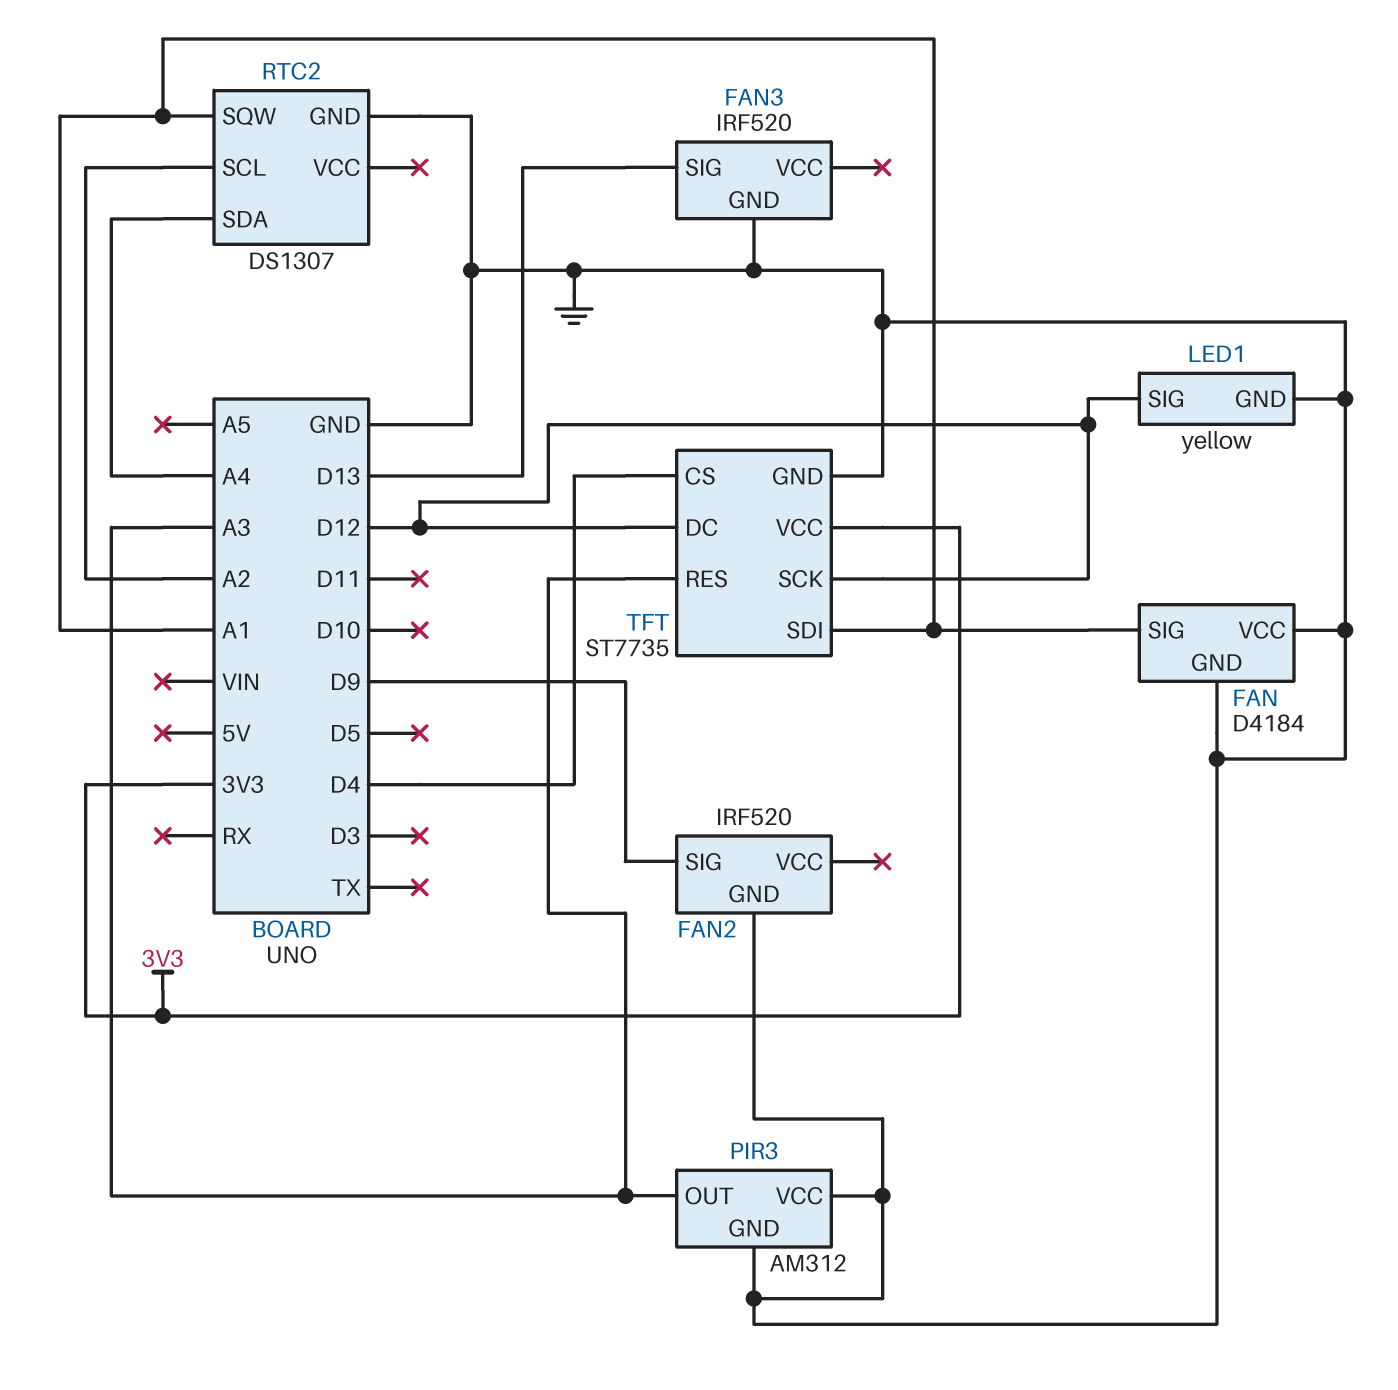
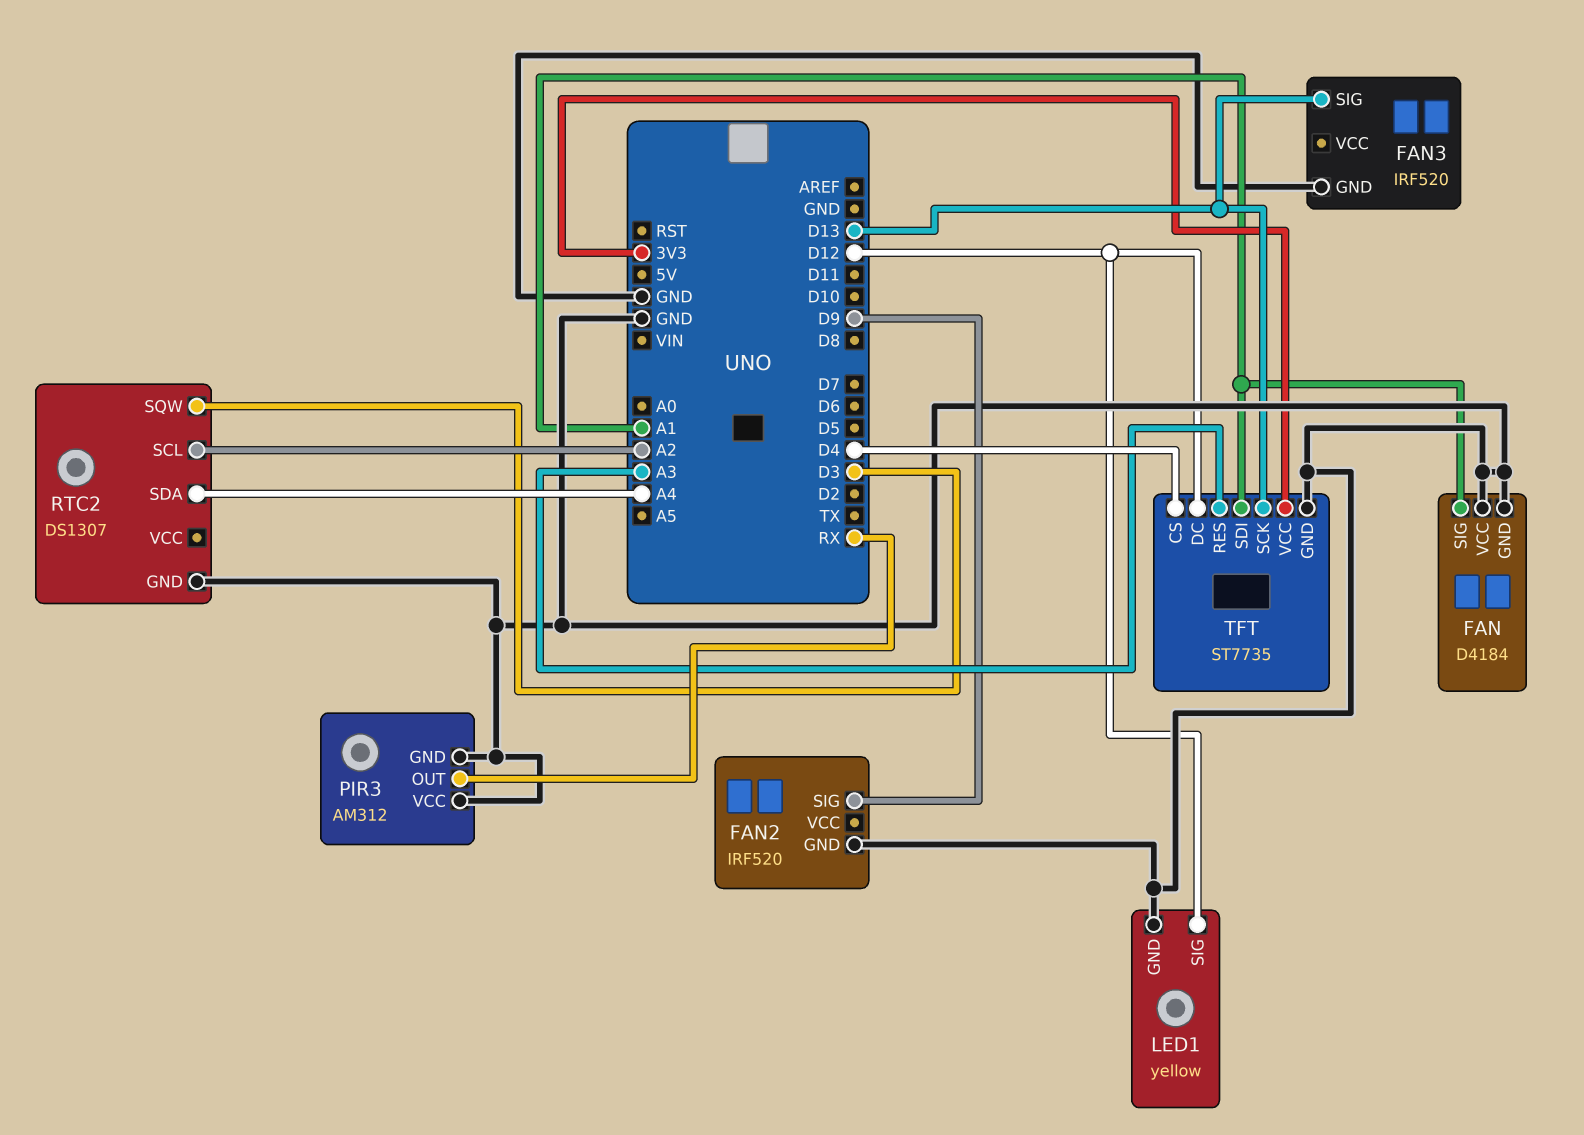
PIR3 pin OUT: A3 -> RX
RTC2 pin SQW: A1 -> D3
TFT pin SCK: D12 -> D13

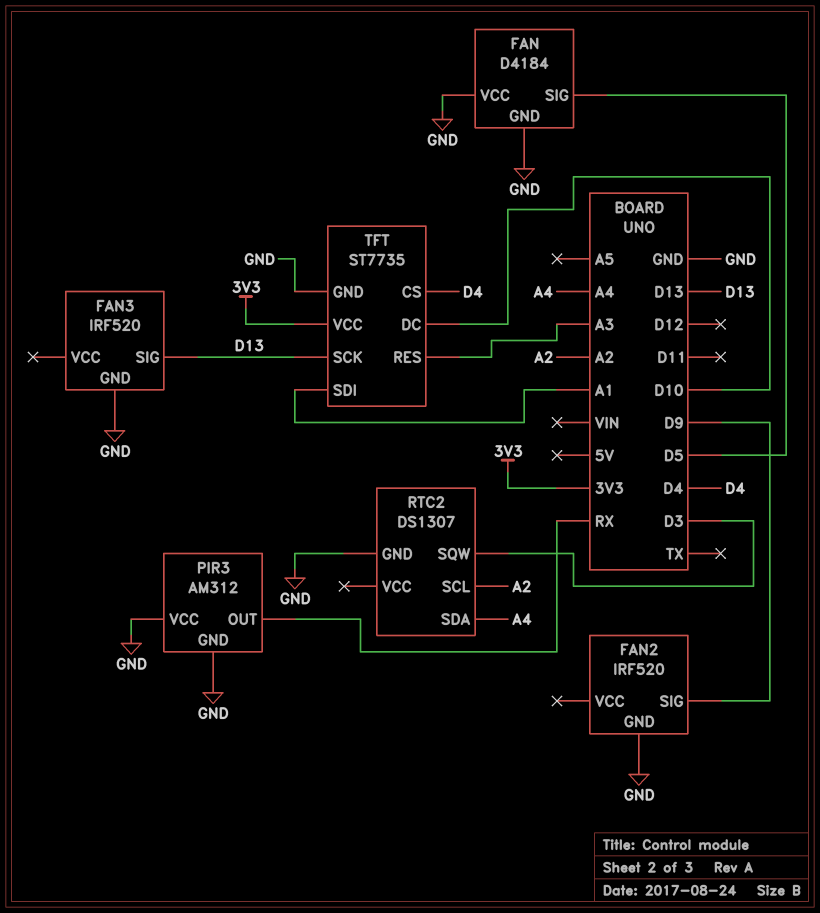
FAN pin SIG: A1 -> D5
LED1: yellow -> none
LED1 pin GND: GND -> none
LED1 pin SIG: D12 -> none
TFT pin DC: D12 -> D10

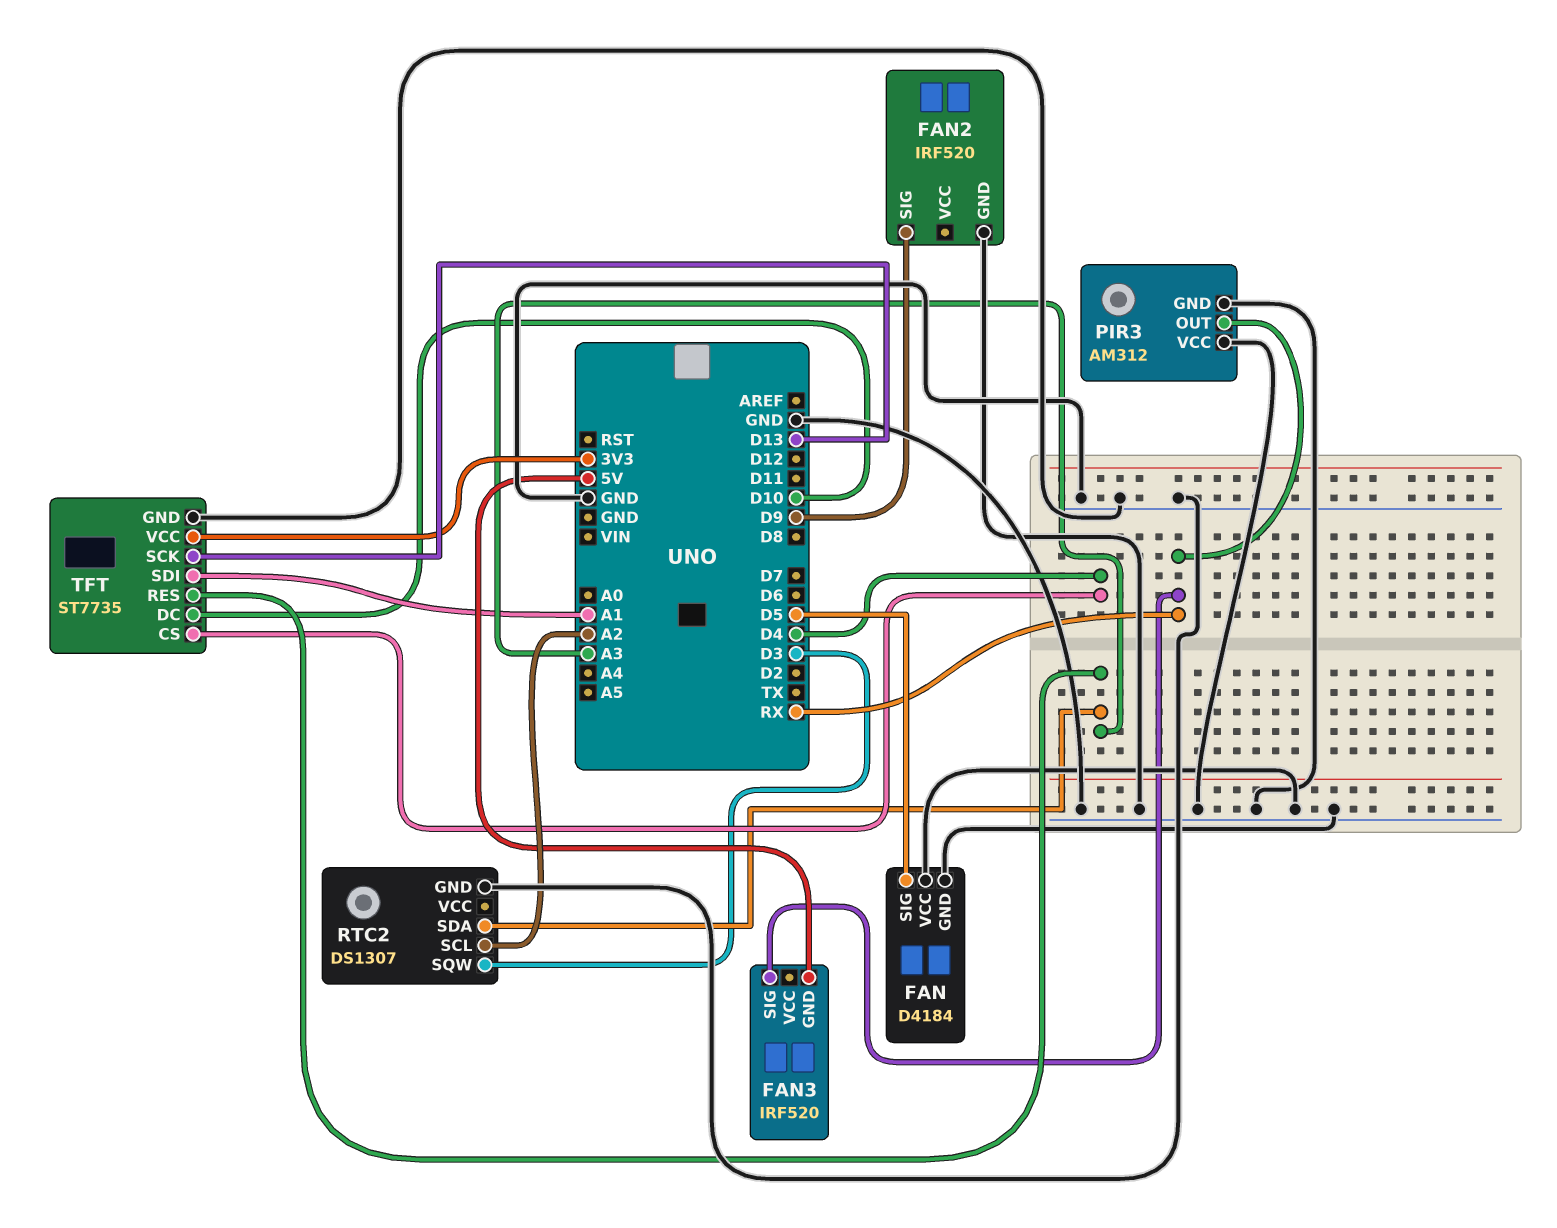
FAN3 pin GND: GND -> 5V
FAN3 pin SIG: D13 -> RX
RTC2 pin SDA: A4 -> A3

